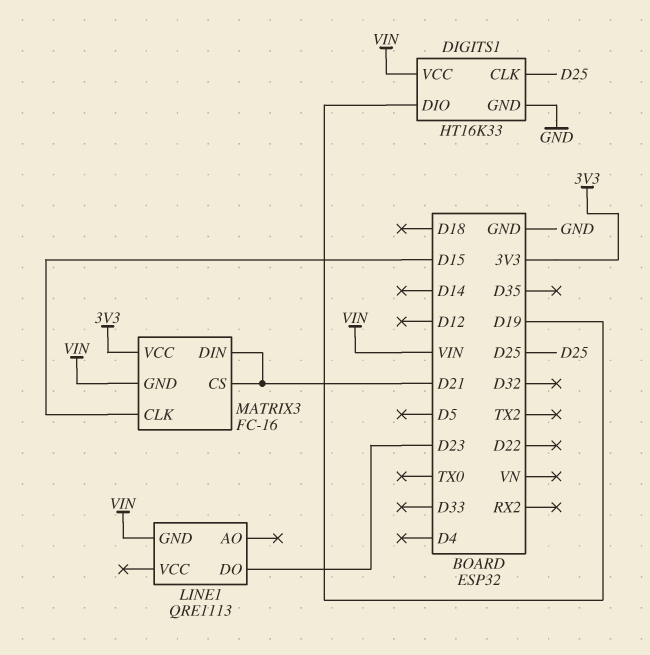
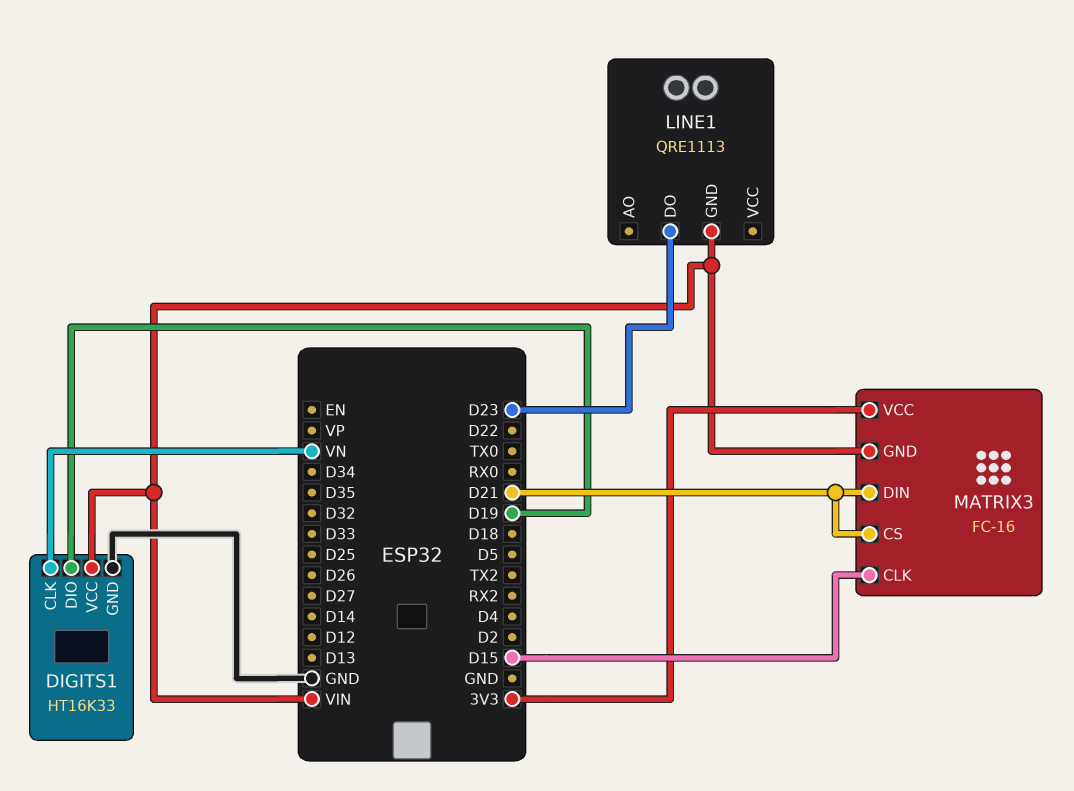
DIGITS1 pin CLK: D25 -> VN

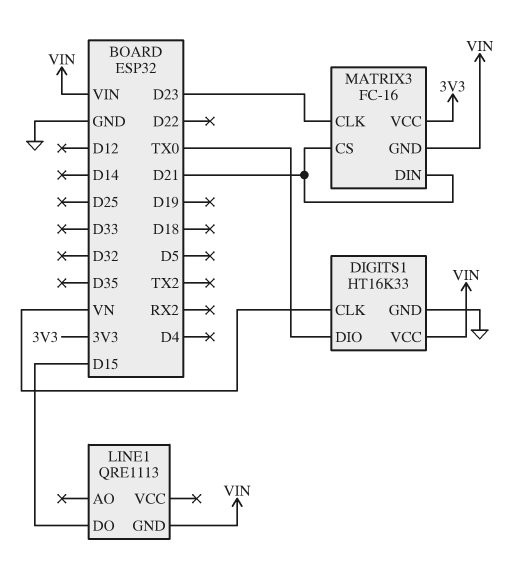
DIGITS1 pin DIO: D19 -> TX0
LINE1 pin DO: D23 -> D15
MATRIX3 pin CLK: D15 -> D23

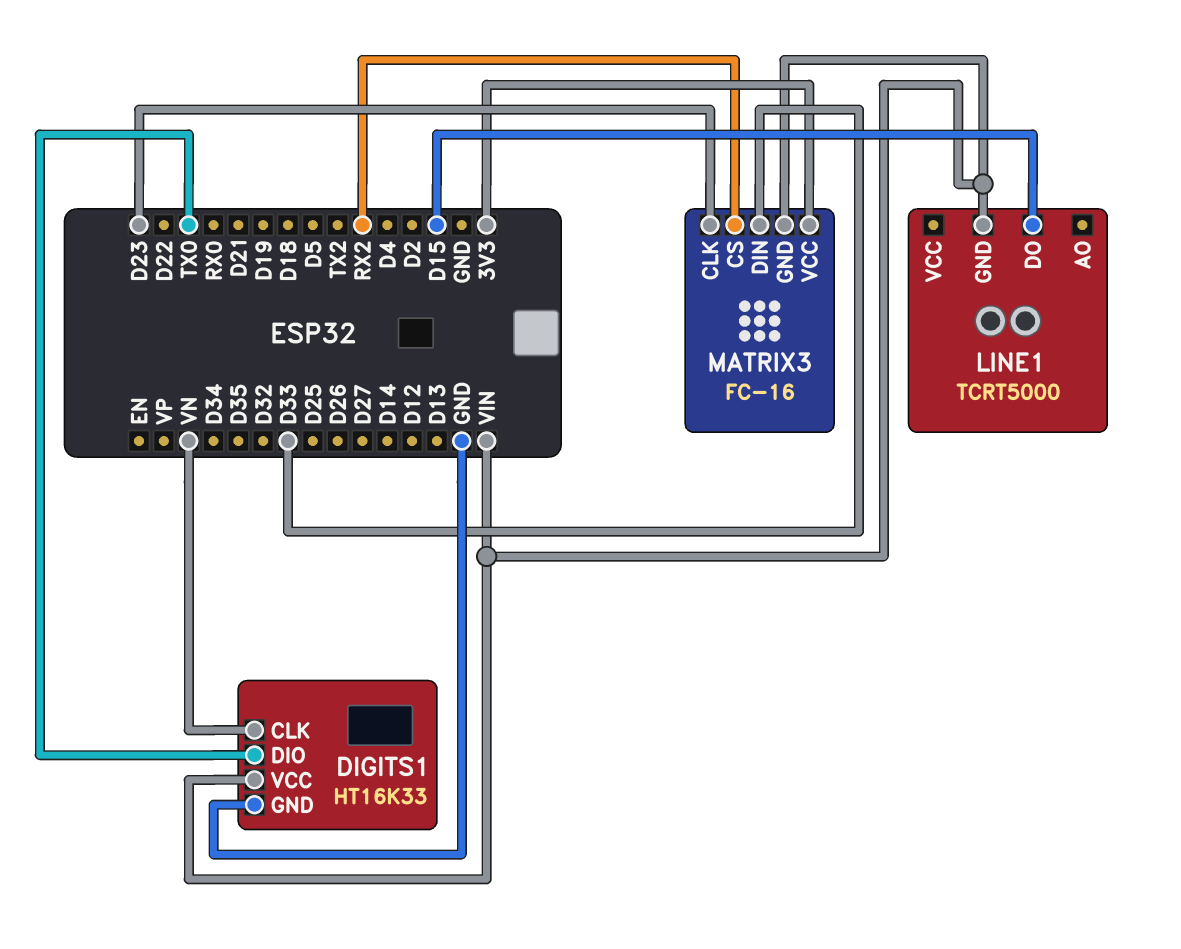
LINE1: QRE1113 -> TCRT5000
MATRIX3 pin CS: D21 -> RX2
MATRIX3 pin DIN: D21 -> D33

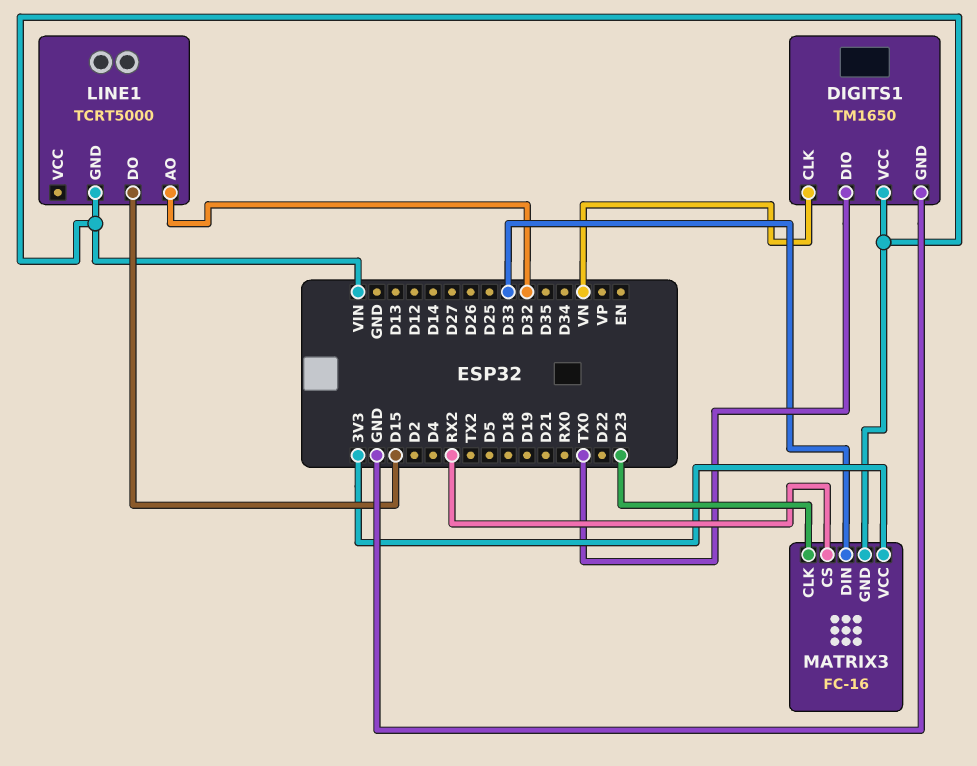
DIGITS1: HT16K33 -> TM1650
LINE1 pin AO: none -> D32

